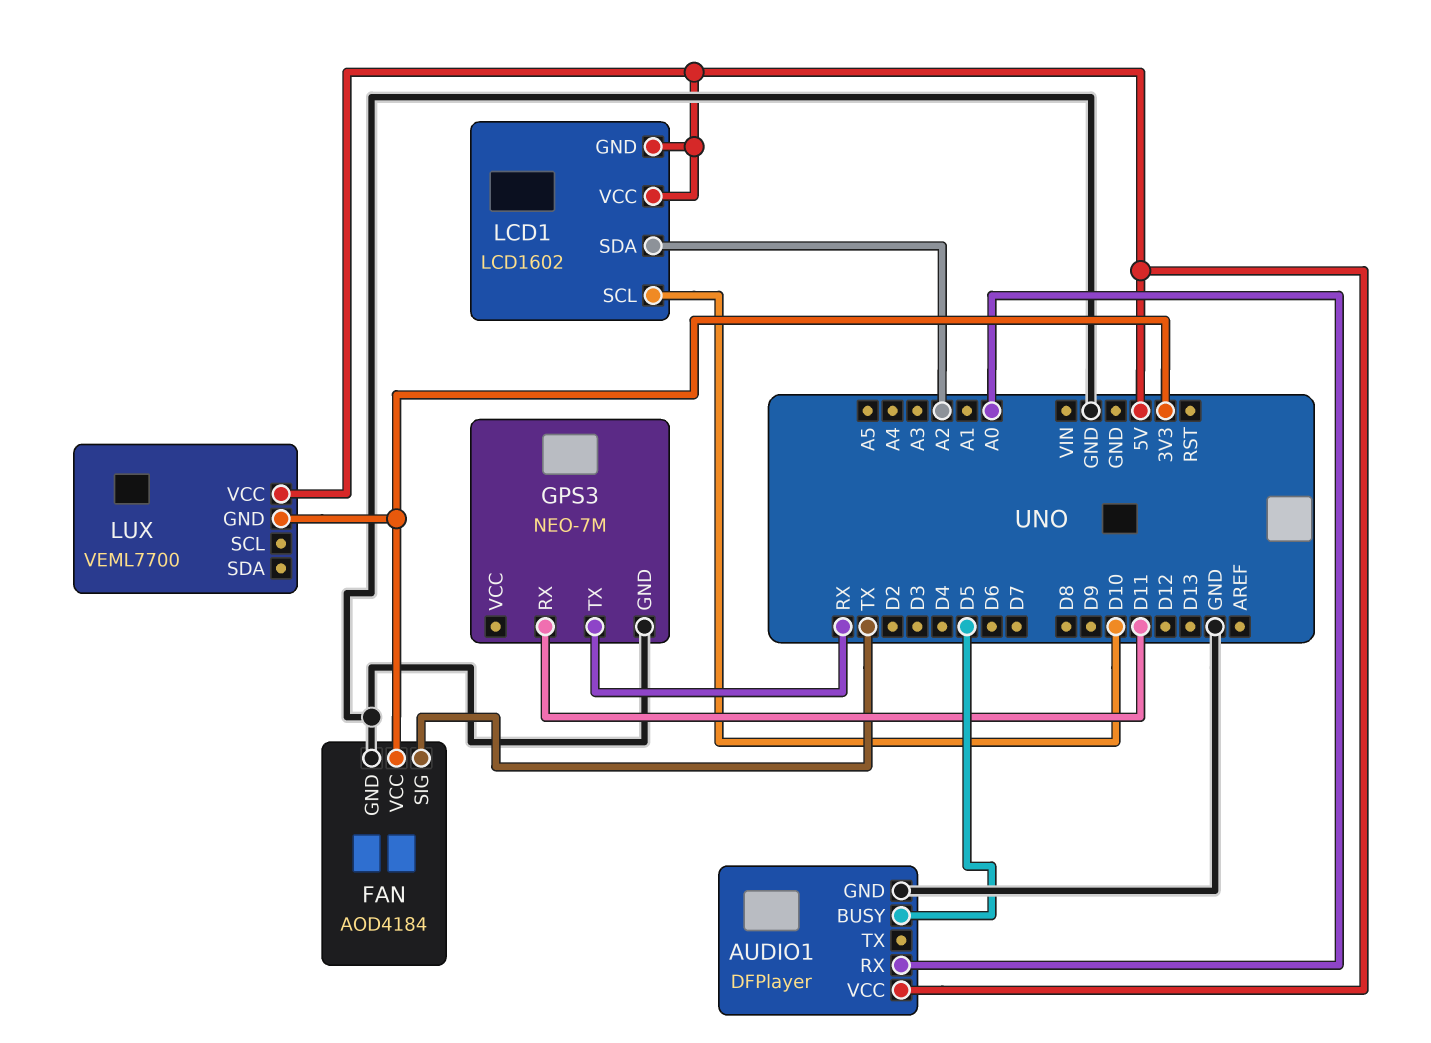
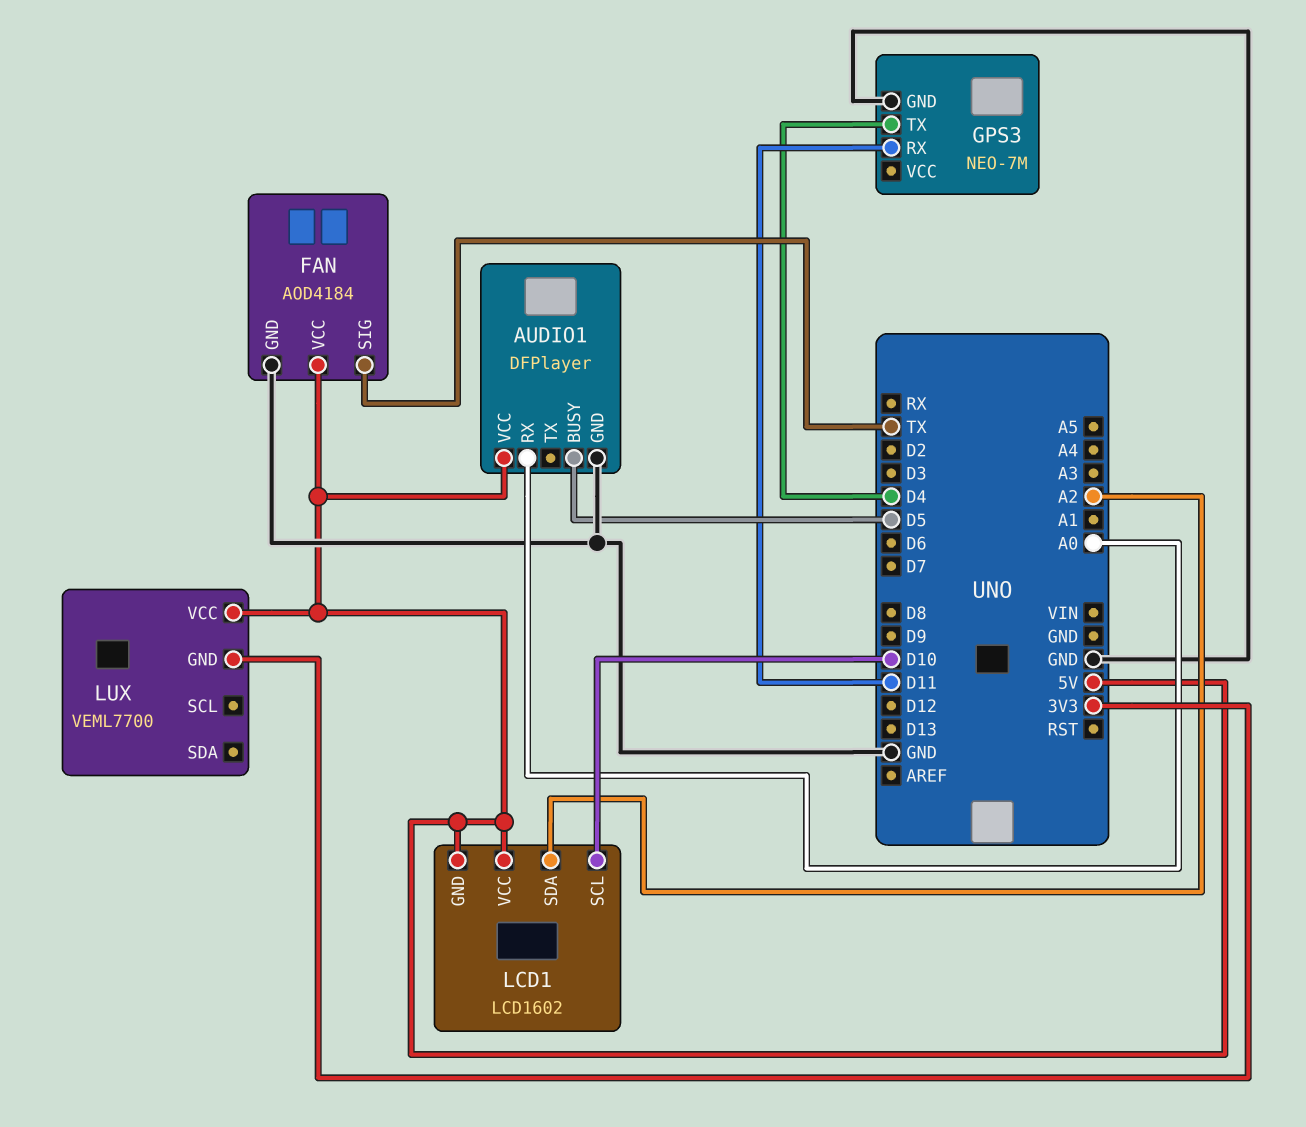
FAN pin VCC: 3V3 -> 5V
GPS3 pin TX: RX -> D4

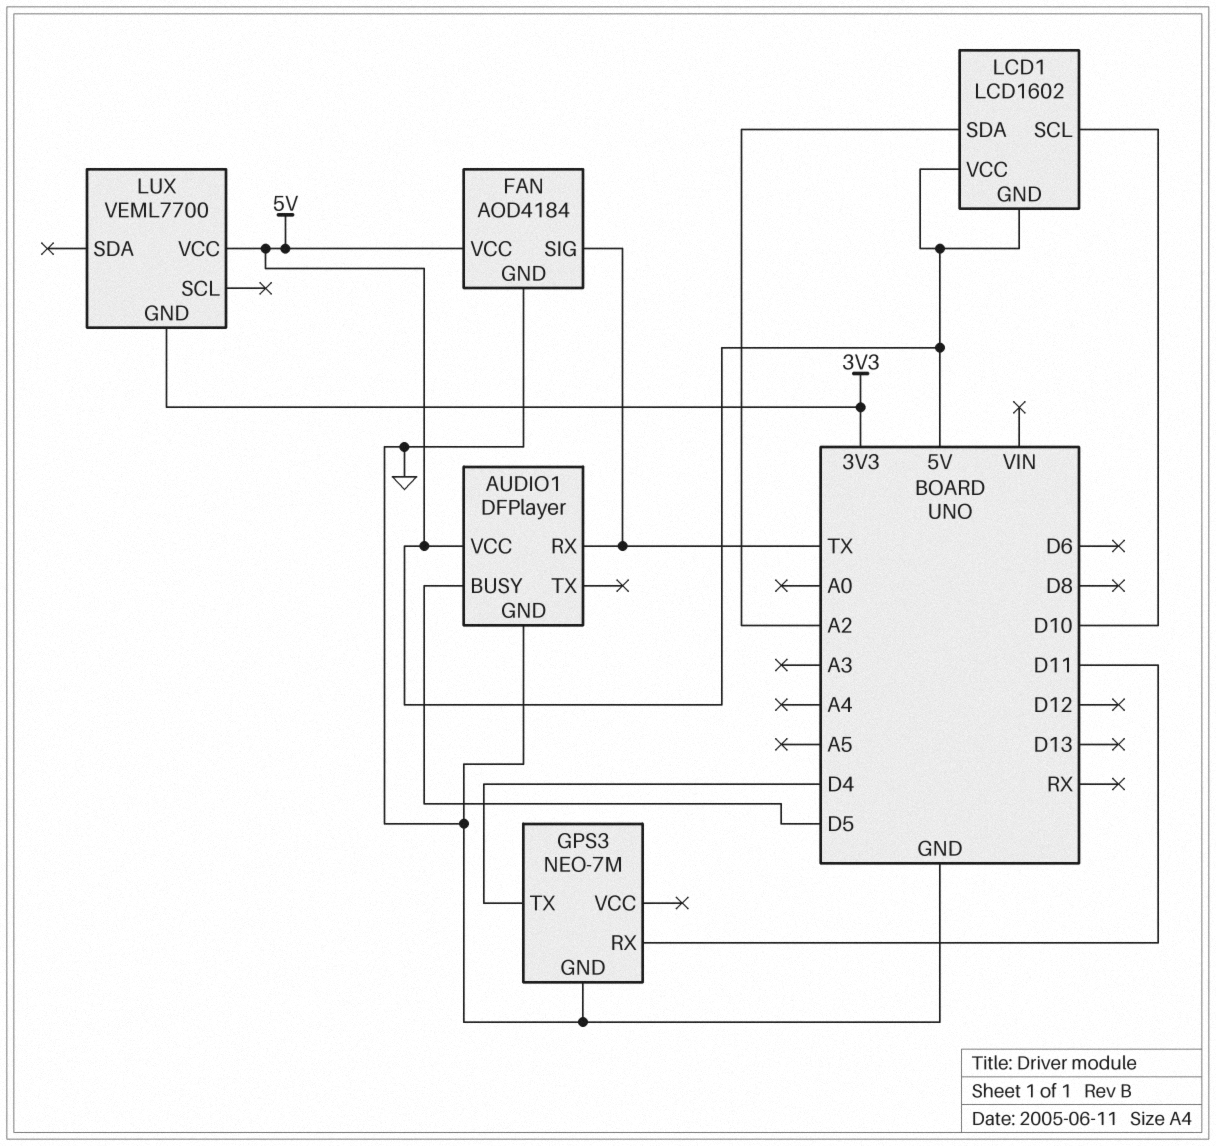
AUDIO1 pin RX: A0 -> TX

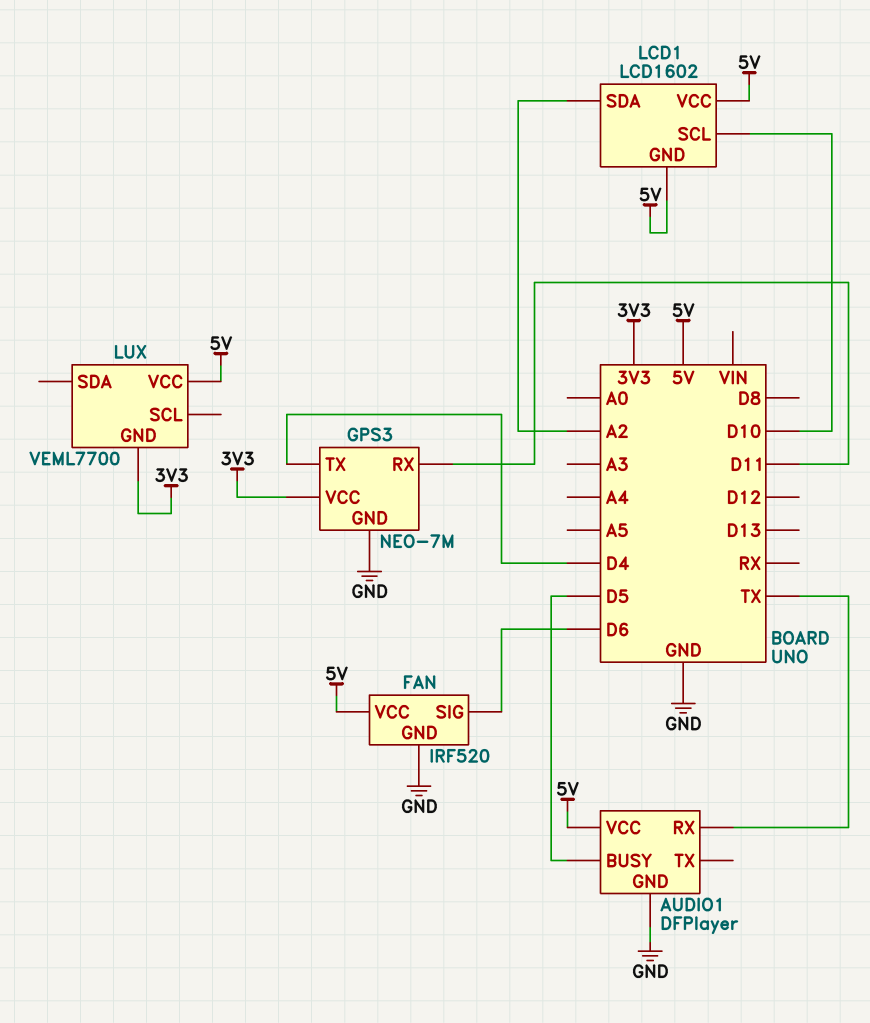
FAN: AOD4184 -> IRF520
FAN pin SIG: TX -> D6
GPS3 pin VCC: none -> 3V3

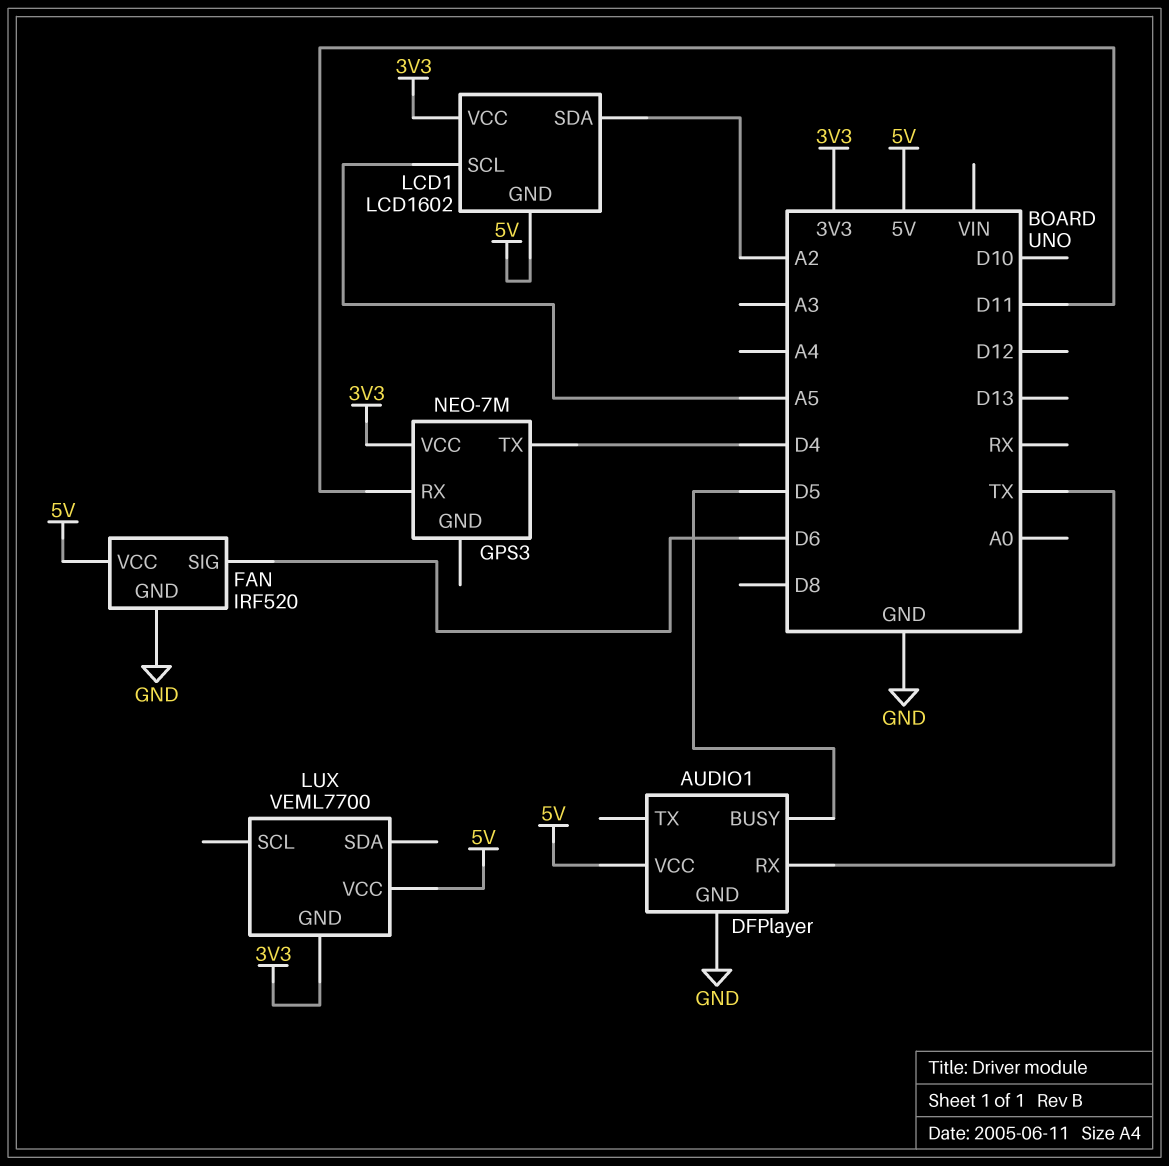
GPS3 pin GND: GND -> none
LCD1 pin SCL: D10 -> A5
LCD1 pin VCC: 5V -> 3V3

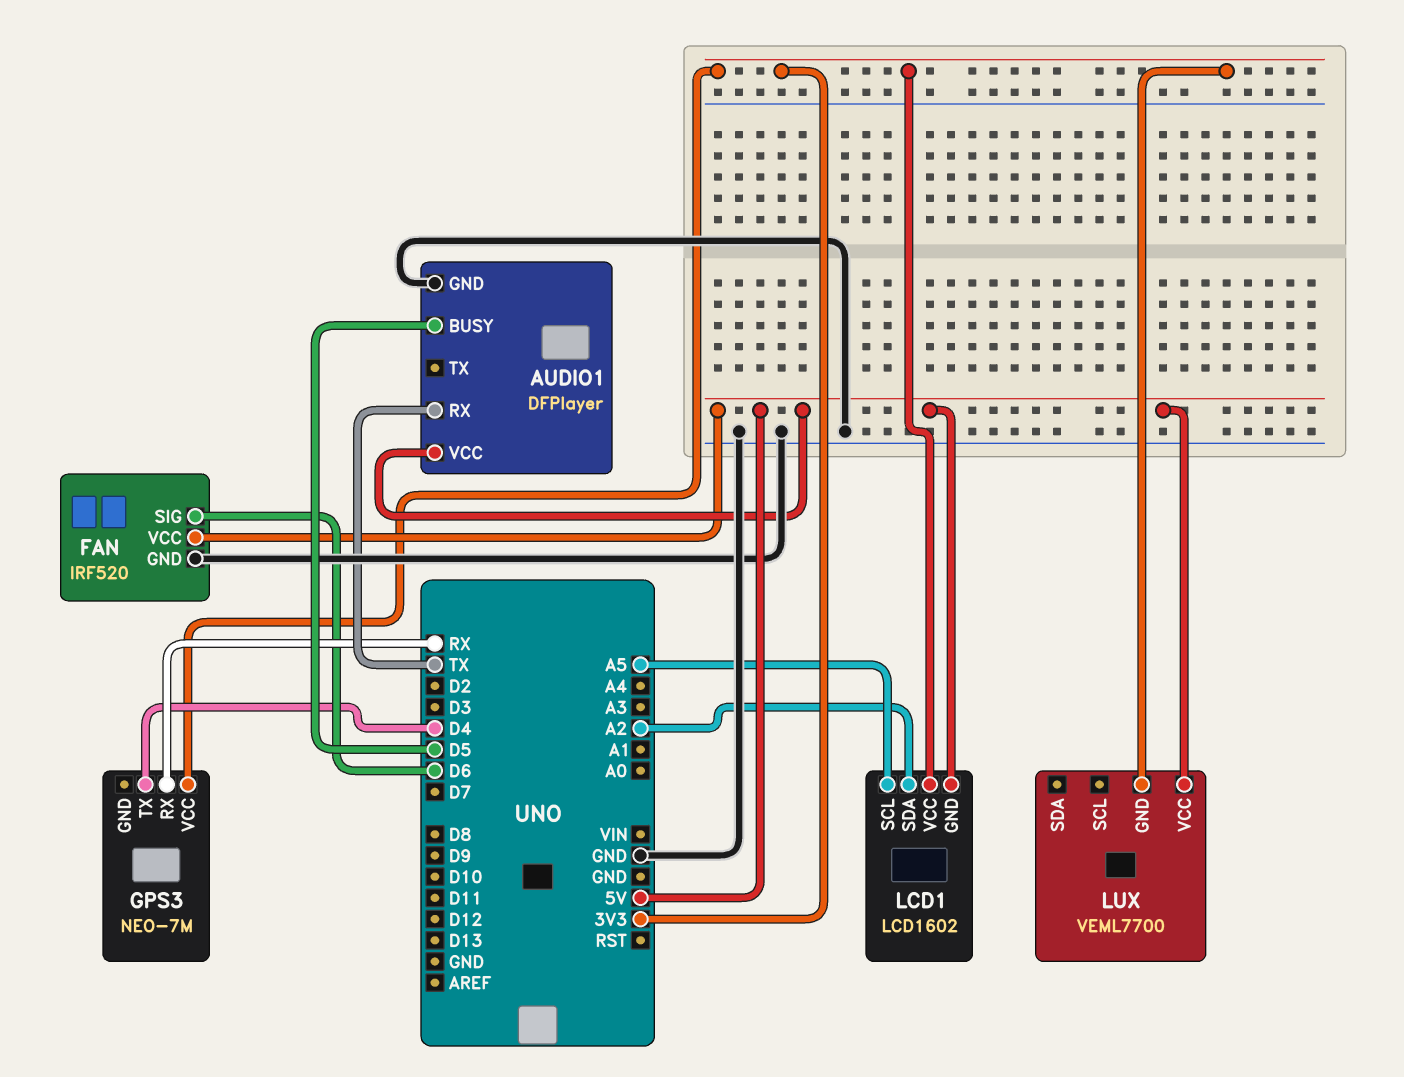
GPS3 pin RX: D11 -> RX

